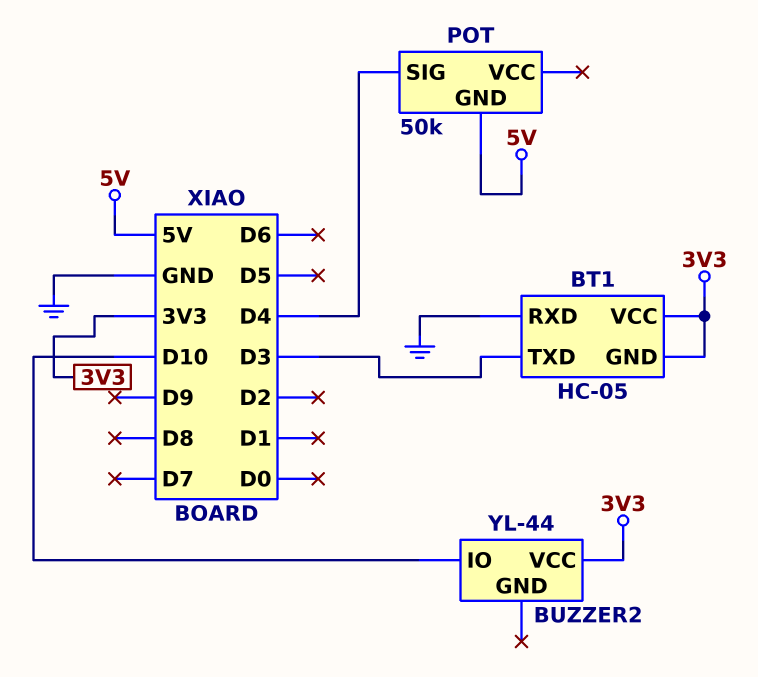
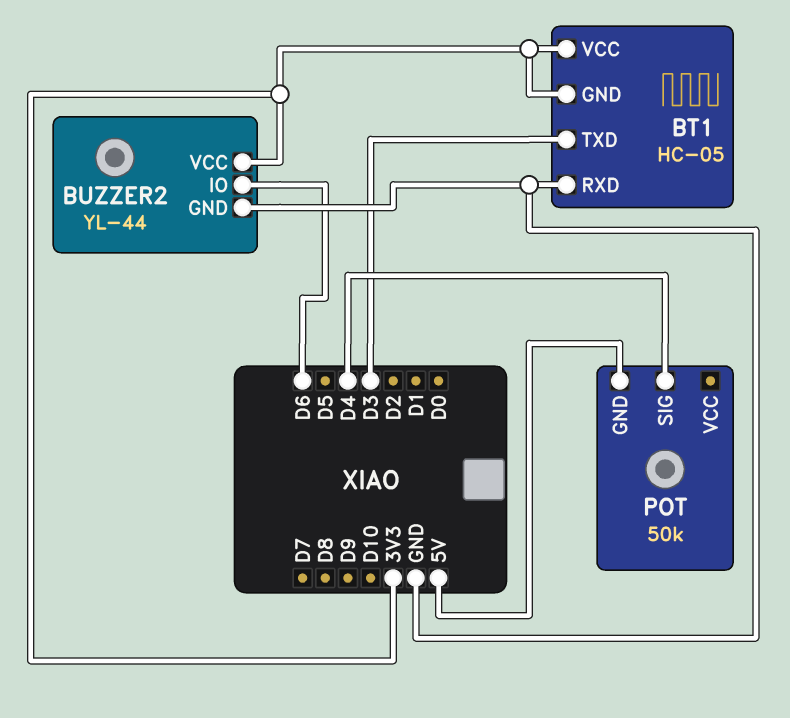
BUZZER2 pin GND: none -> GND
BUZZER2 pin IO: D10 -> D6

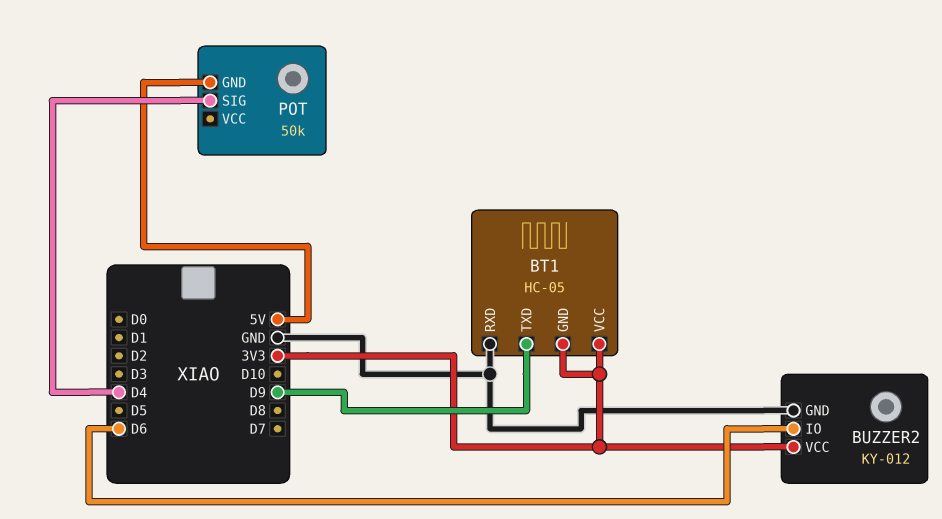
BT1 pin TXD: D3 -> D9
BUZZER2: YL-44 -> KY-012

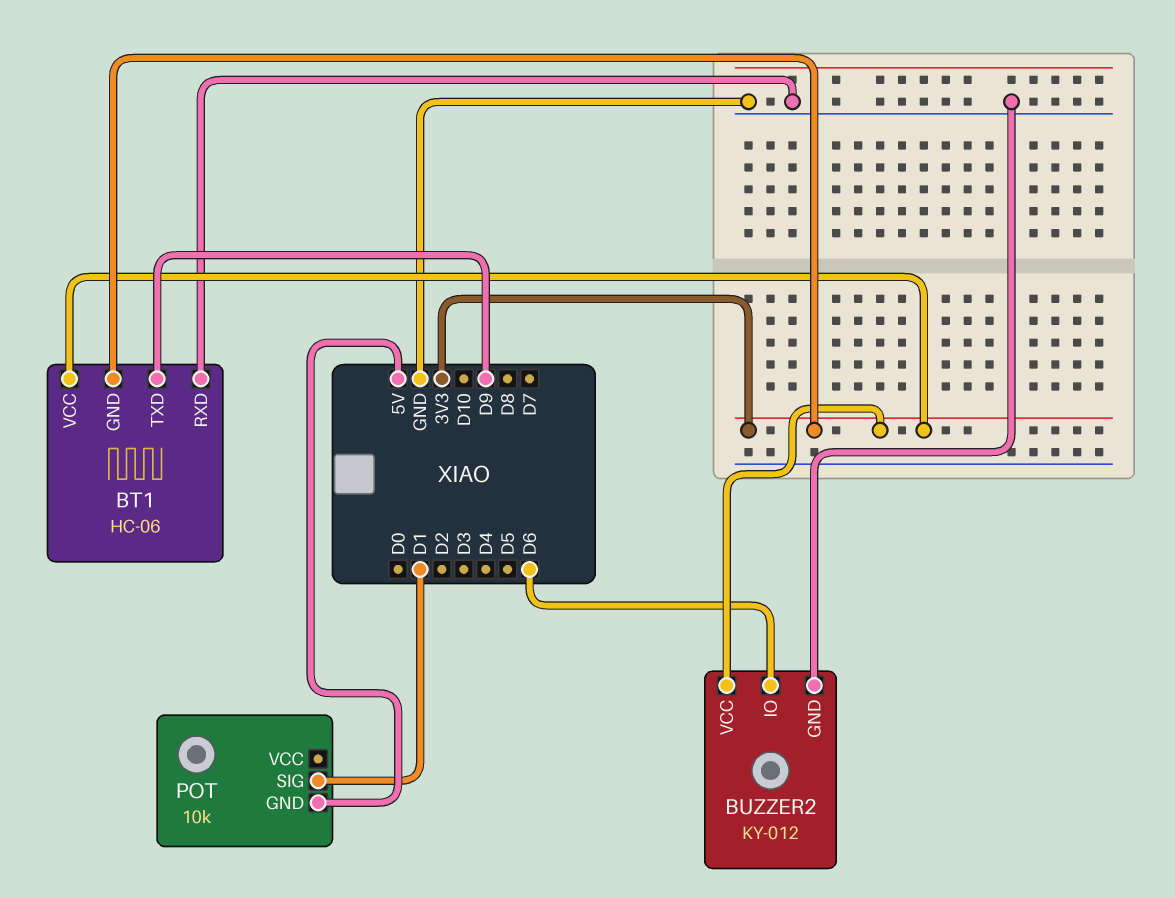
BT1: HC-05 -> HC-06
POT: 50k -> 10k
POT pin SIG: D4 -> D1

